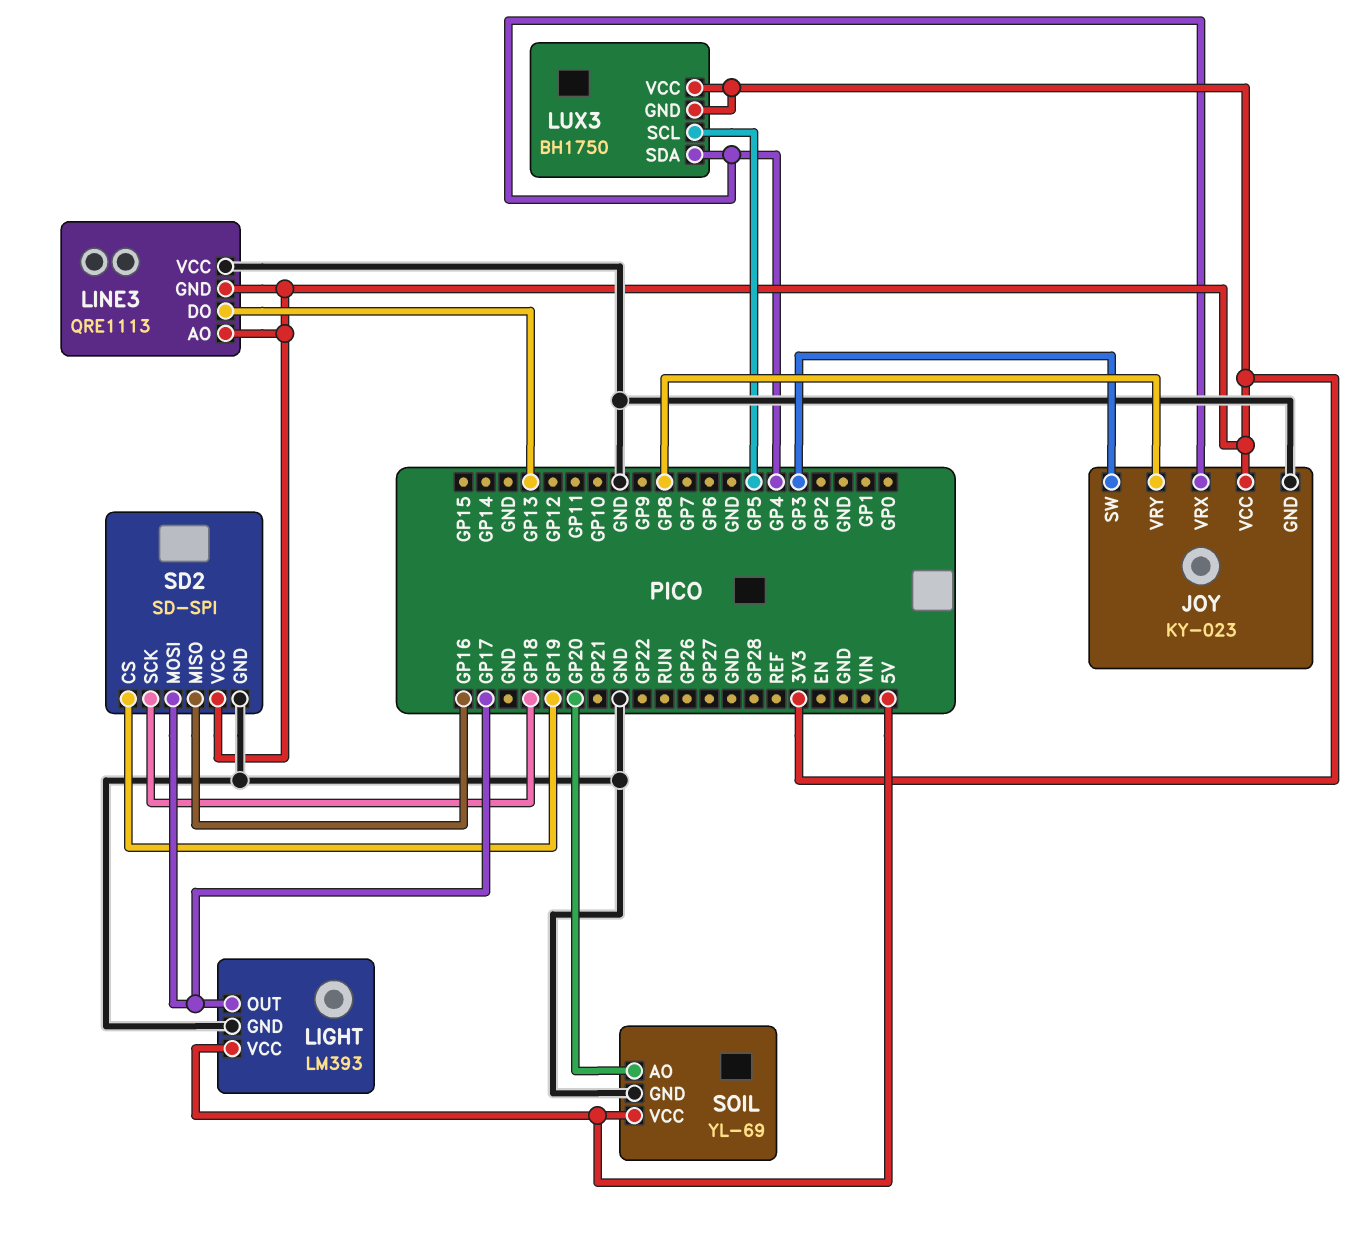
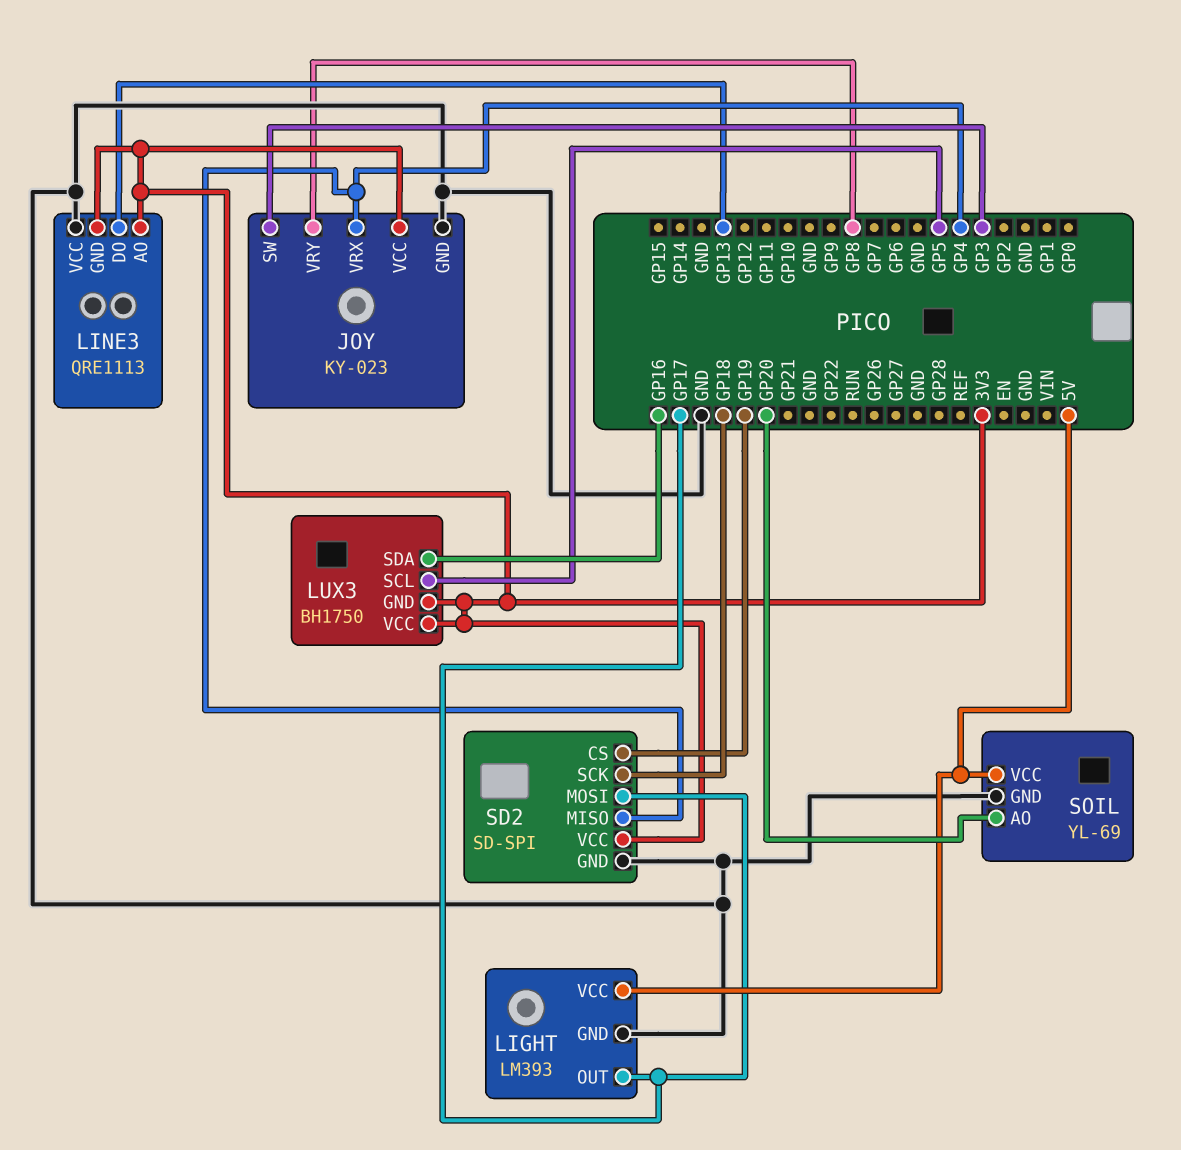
LUX3 pin SDA: GP4 -> GP16
SD2 pin MISO: GP16 -> GP4

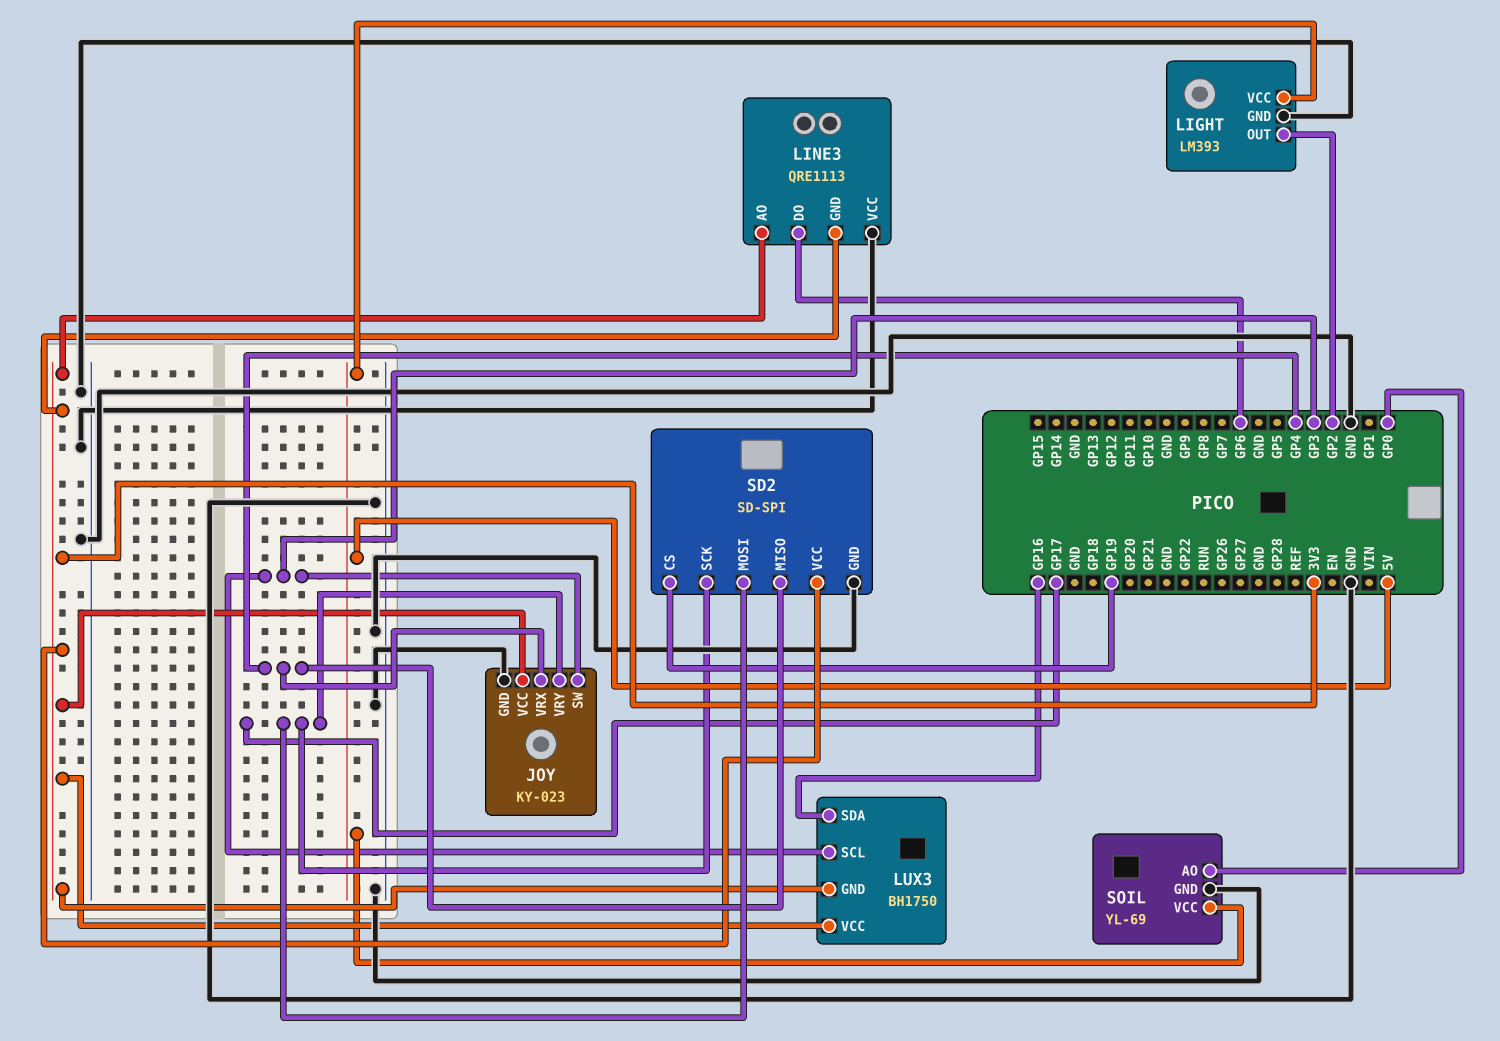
JOY pin VRY: GP8 -> GP17
LIGHT pin OUT: GP17 -> GP2
LINE3 pin DO: GP13 -> GP6
LUX3 pin SCL: GP5 -> GP3
SD2 pin SCK: GP18 -> GP17
SOIL pin AO: GP20 -> GP0

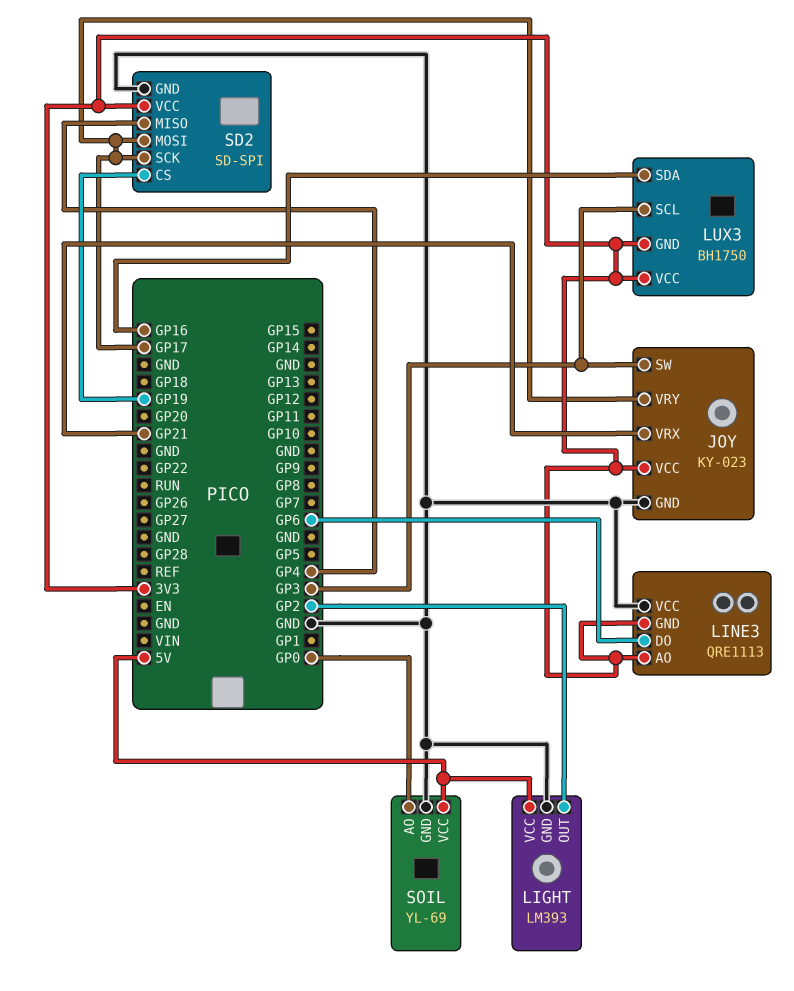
JOY pin VRX: GP4 -> GP21

